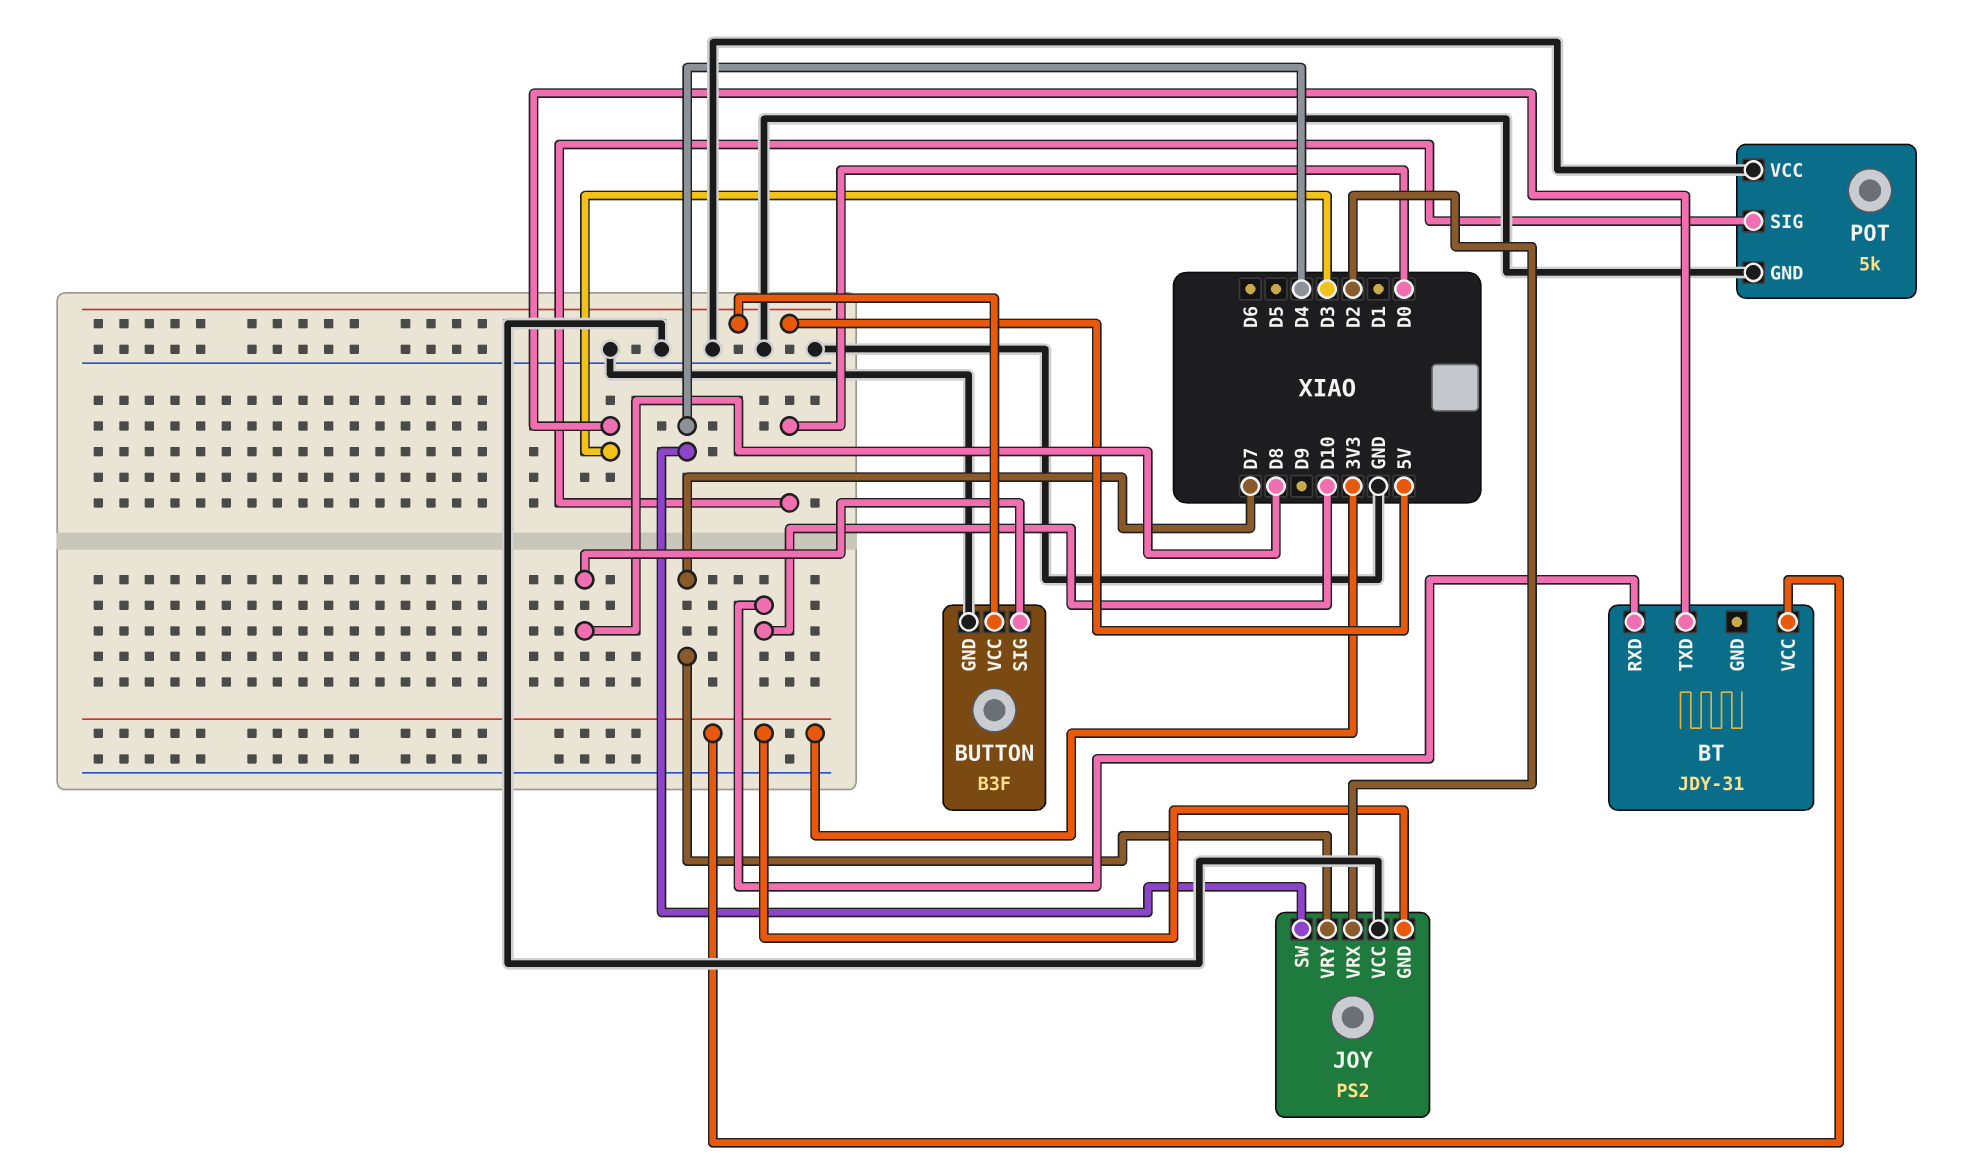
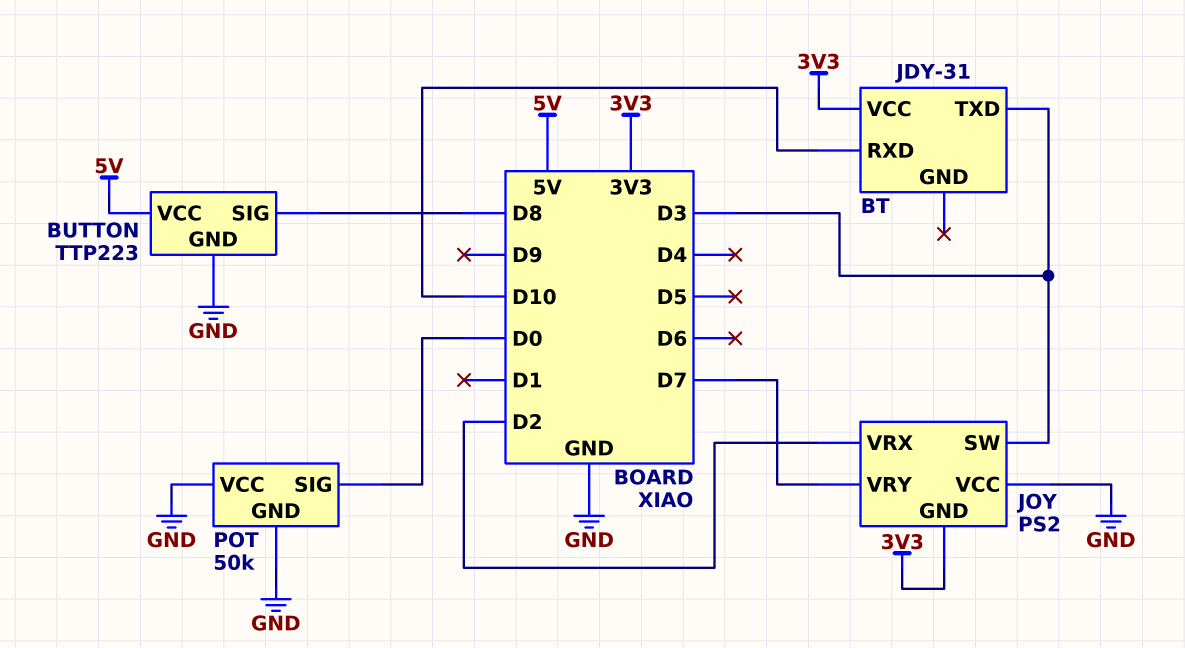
BUTTON: B3F -> TTP223
JOY pin SW: D4 -> D3
POT: 5k -> 50k

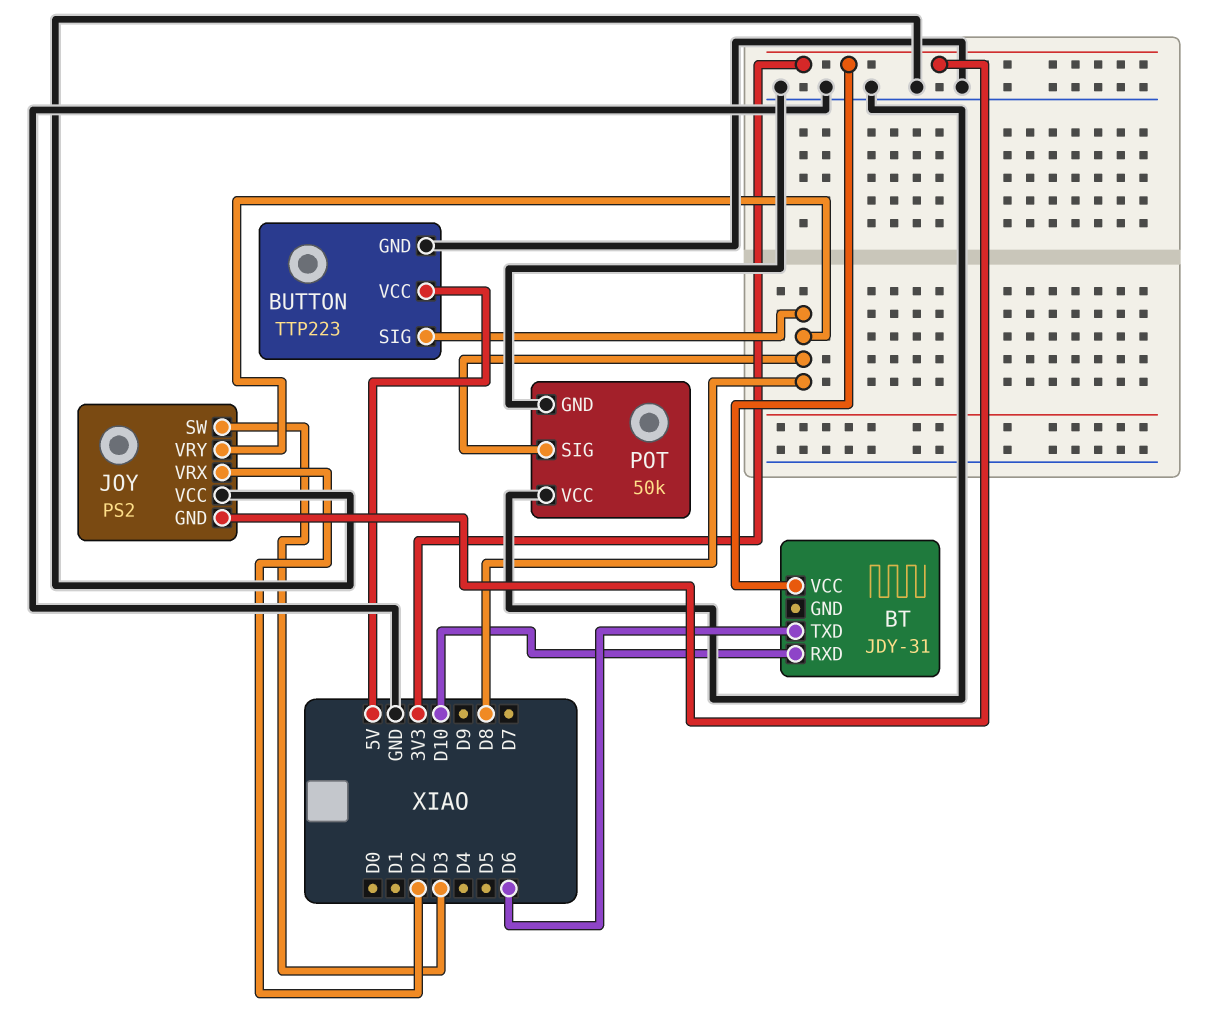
BT pin TXD: D3 -> D6
JOY pin VRY: D7 -> D8
POT pin SIG: D0 -> D8

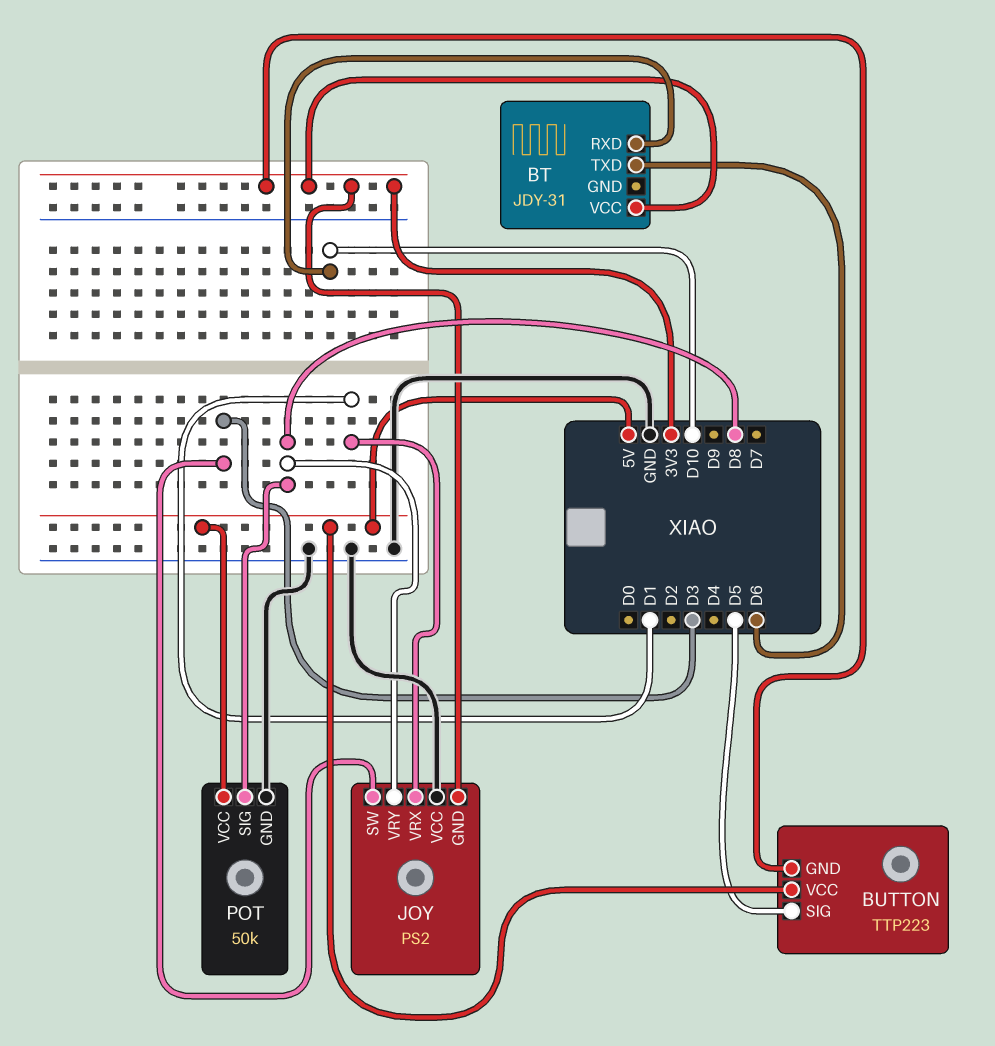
BUTTON pin GND: GND -> 3V3
BUTTON pin SIG: D8 -> D5
JOY pin VRX: D2 -> D1
POT pin VCC: GND -> 5V

